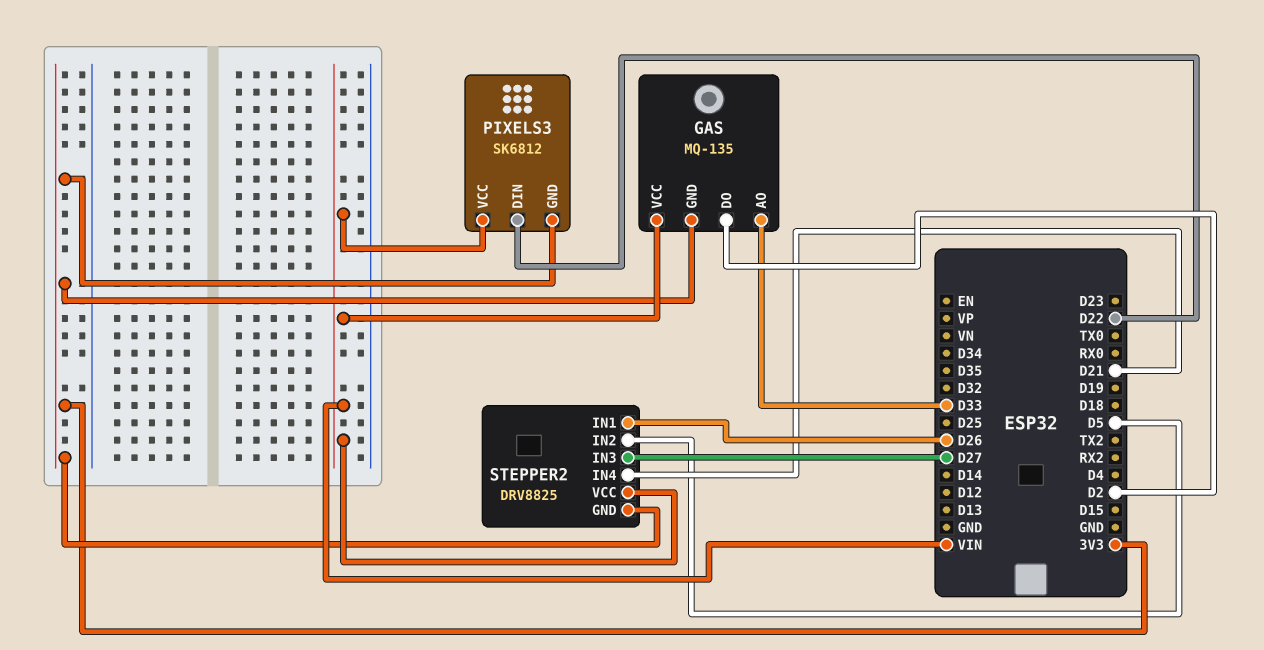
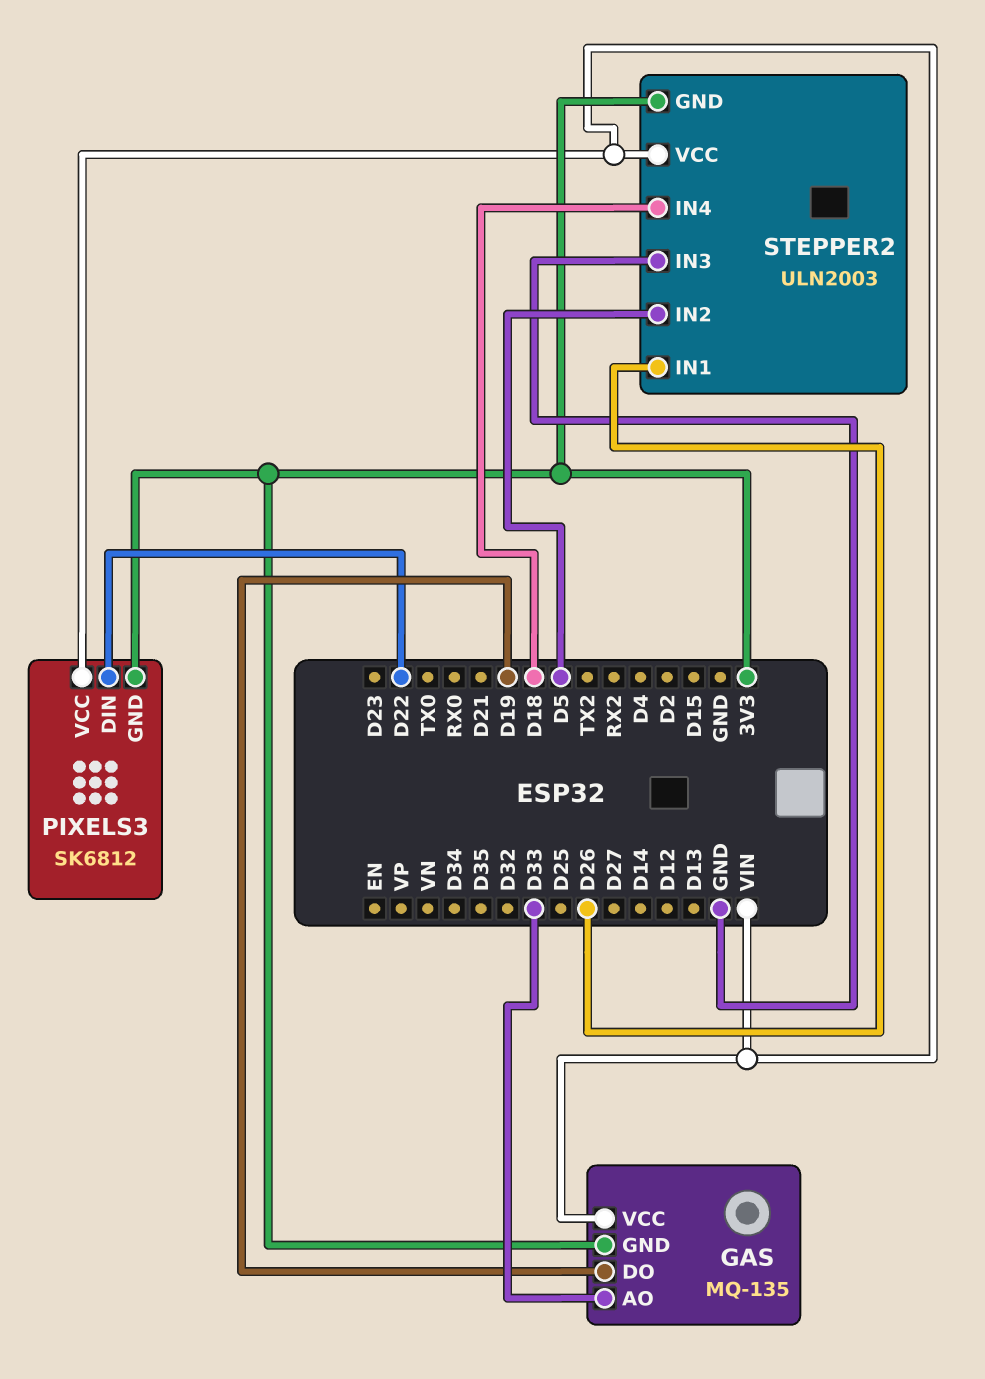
GAS pin DO: D2 -> D19
STEPPER2: DRV8825 -> ULN2003
STEPPER2 pin IN3: D27 -> GND
STEPPER2 pin IN4: D21 -> D18

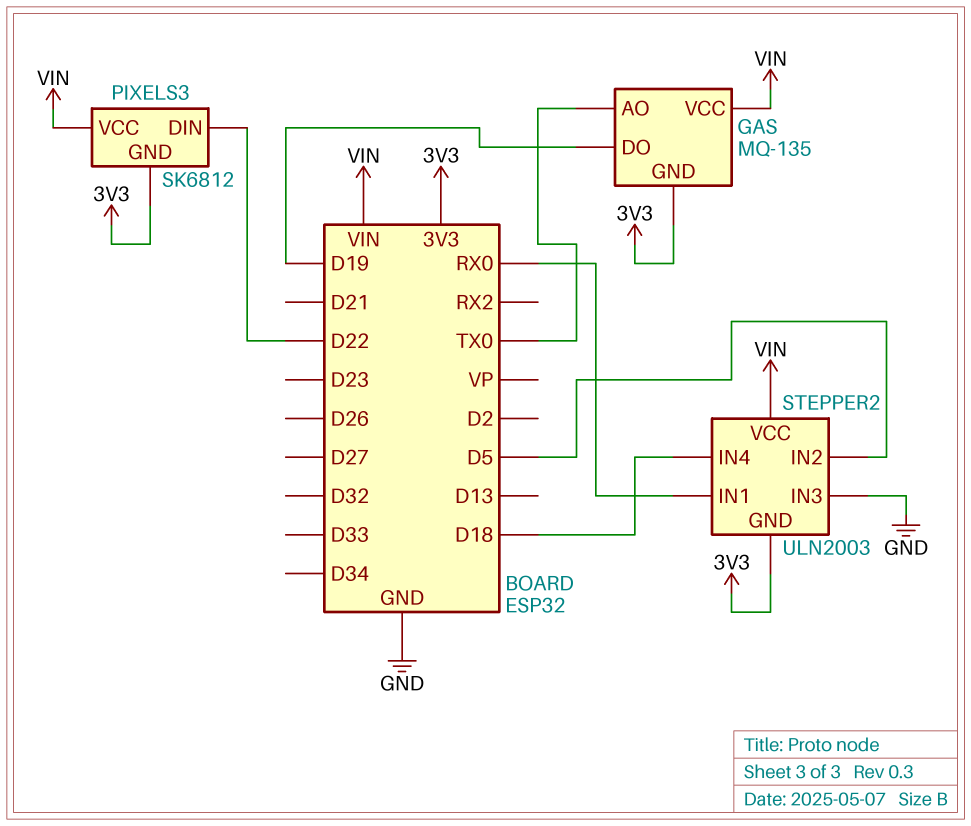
GAS pin AO: D33 -> TX0
STEPPER2 pin IN1: D26 -> RX0

